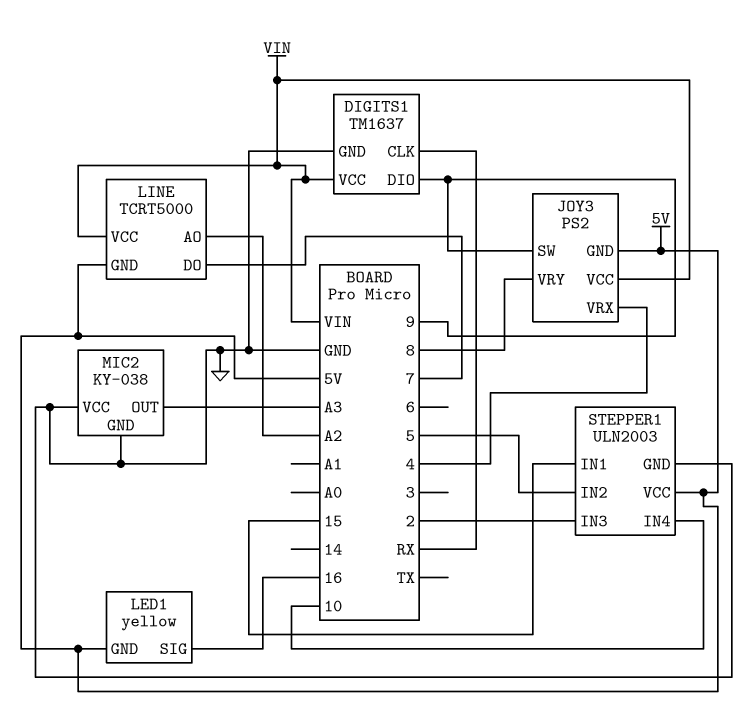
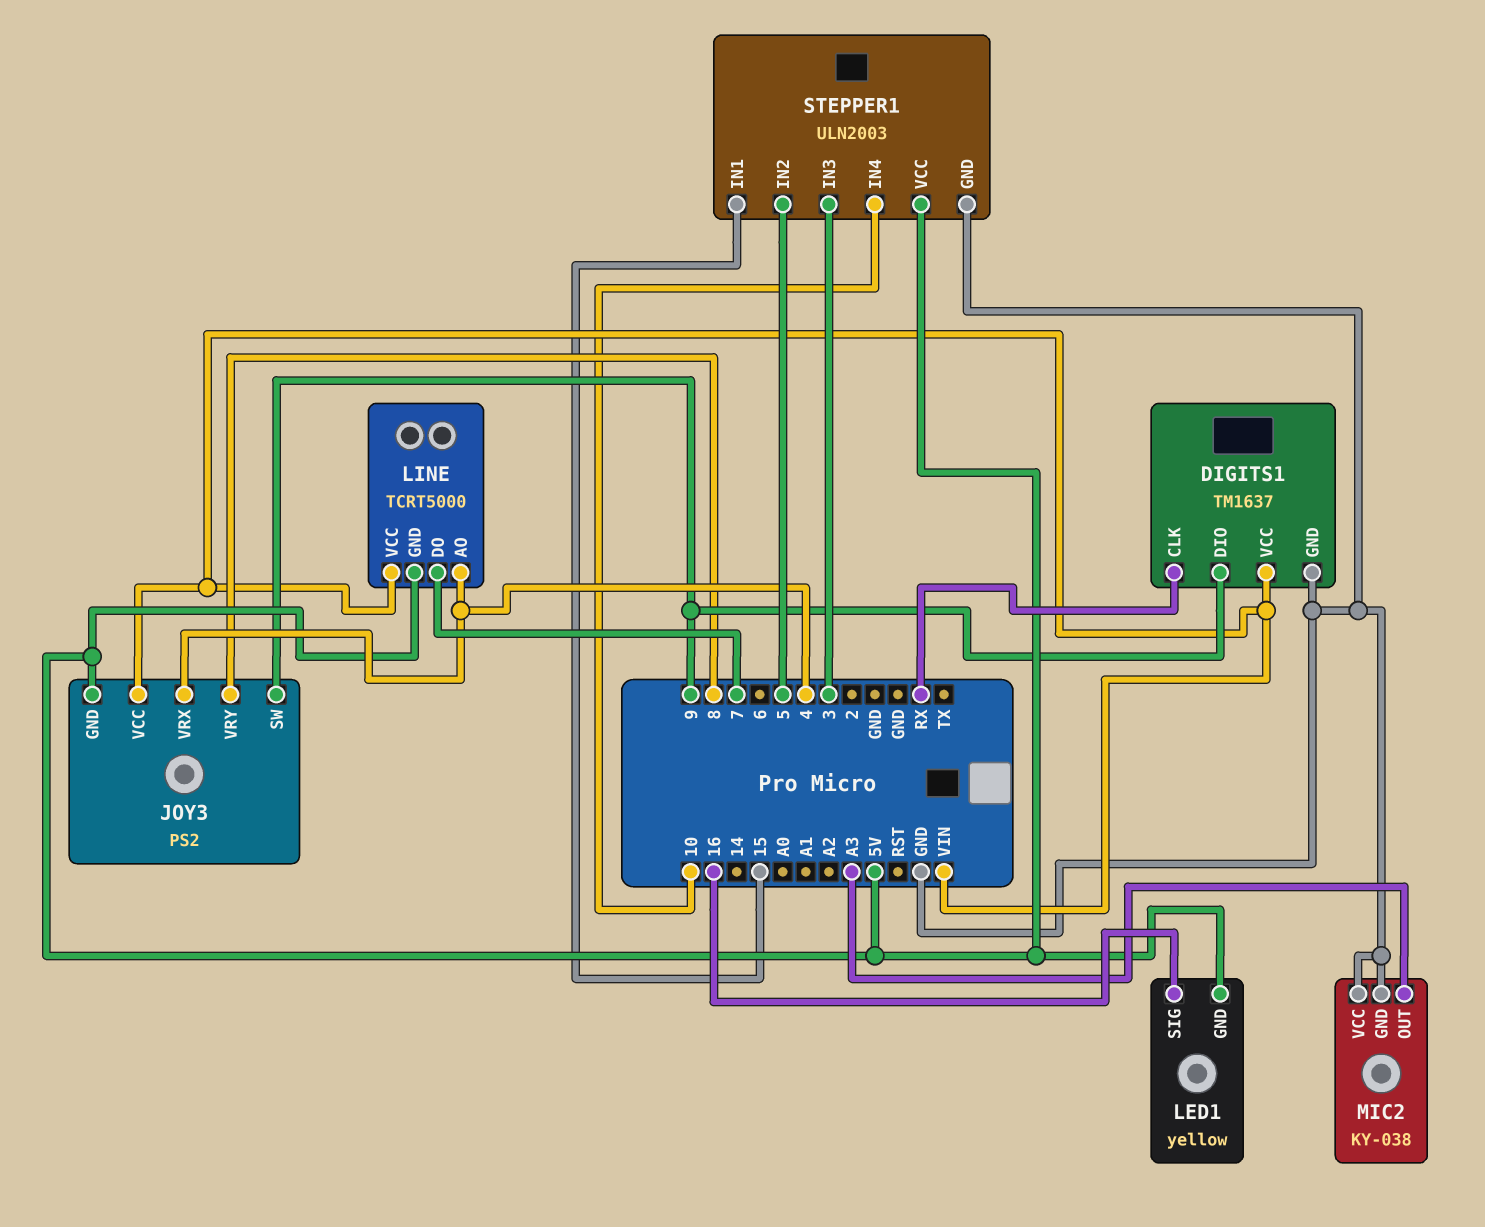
LINE pin AO: A2 -> 4
STEPPER1 pin IN3: 2 -> 3

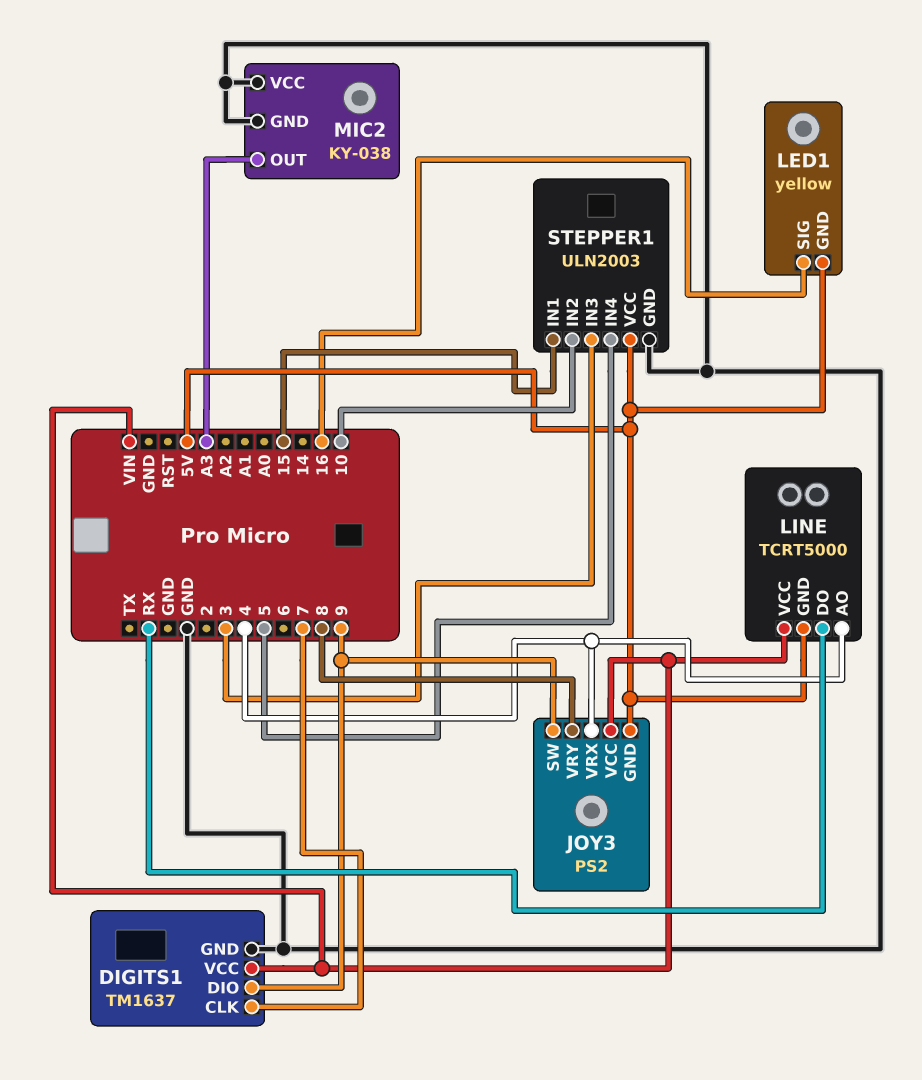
DIGITS1 pin CLK: RX -> 7
LINE pin DO: 7 -> RX
STEPPER1 pin IN2: 5 -> 10
STEPPER1 pin IN4: 10 -> 5

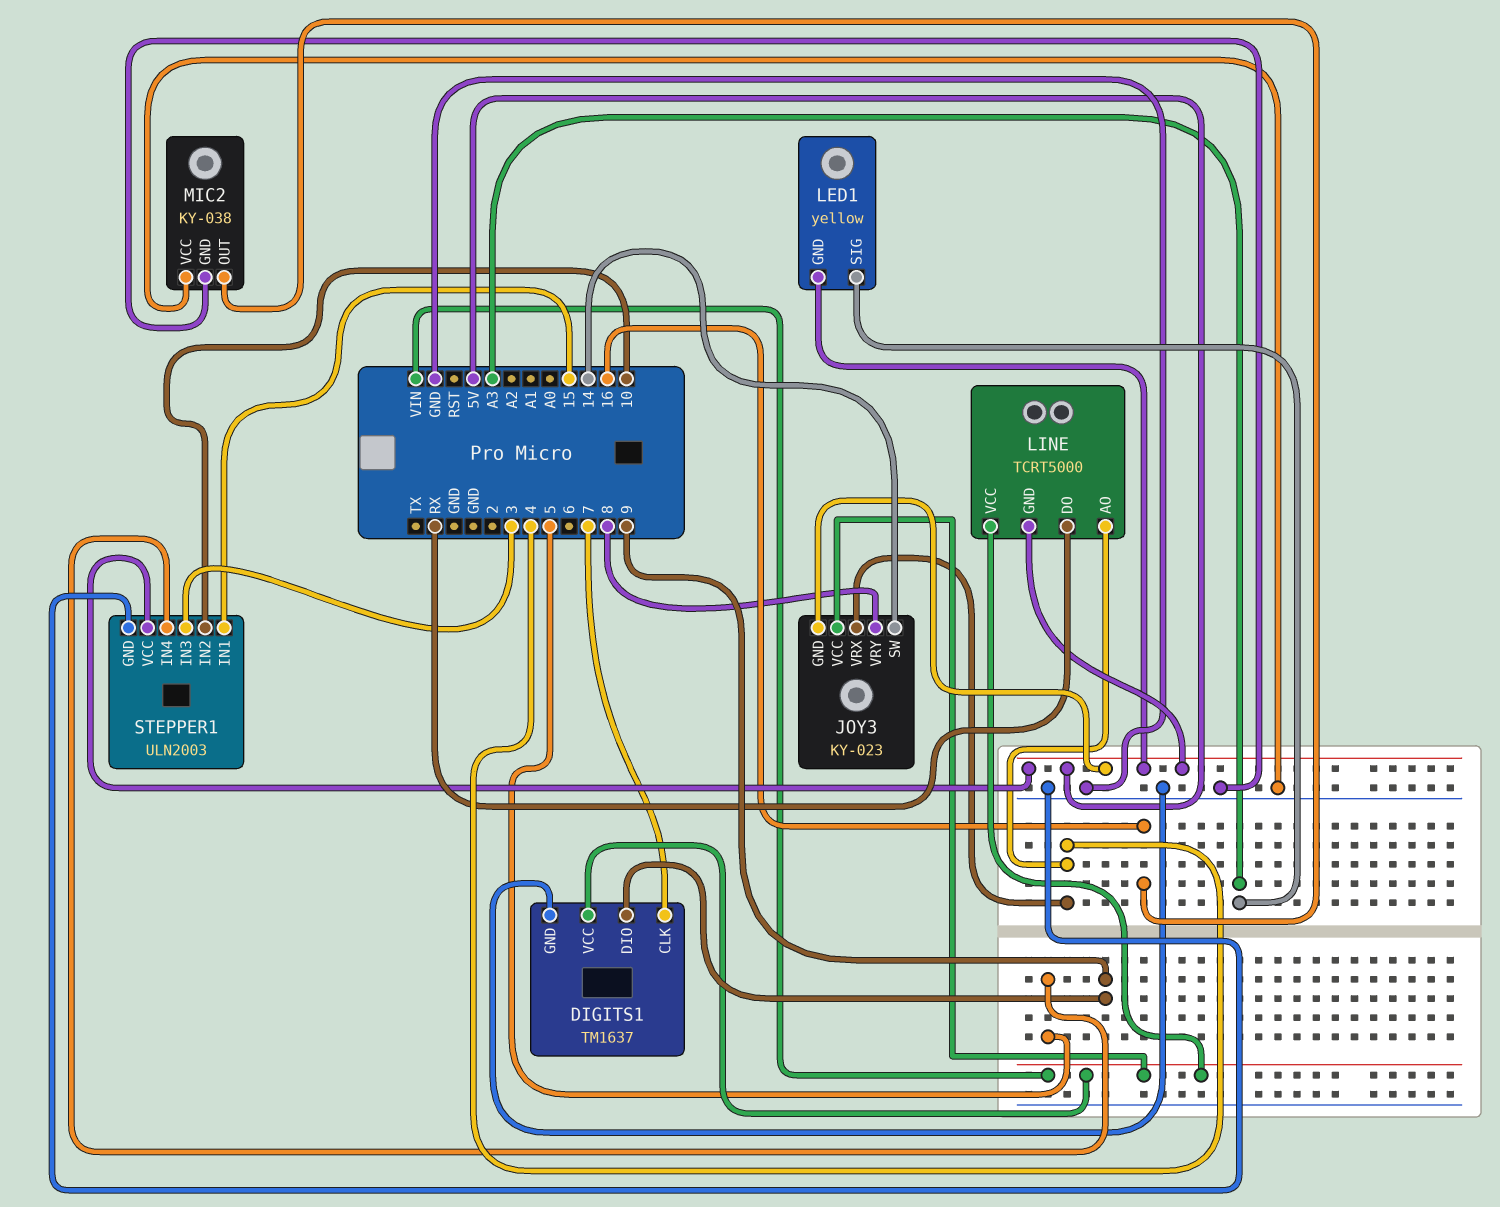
JOY3: PS2 -> KY-023
JOY3 pin SW: 9 -> 14
LED1 pin SIG: 16 -> A3
MIC2 pin OUT: A3 -> 16

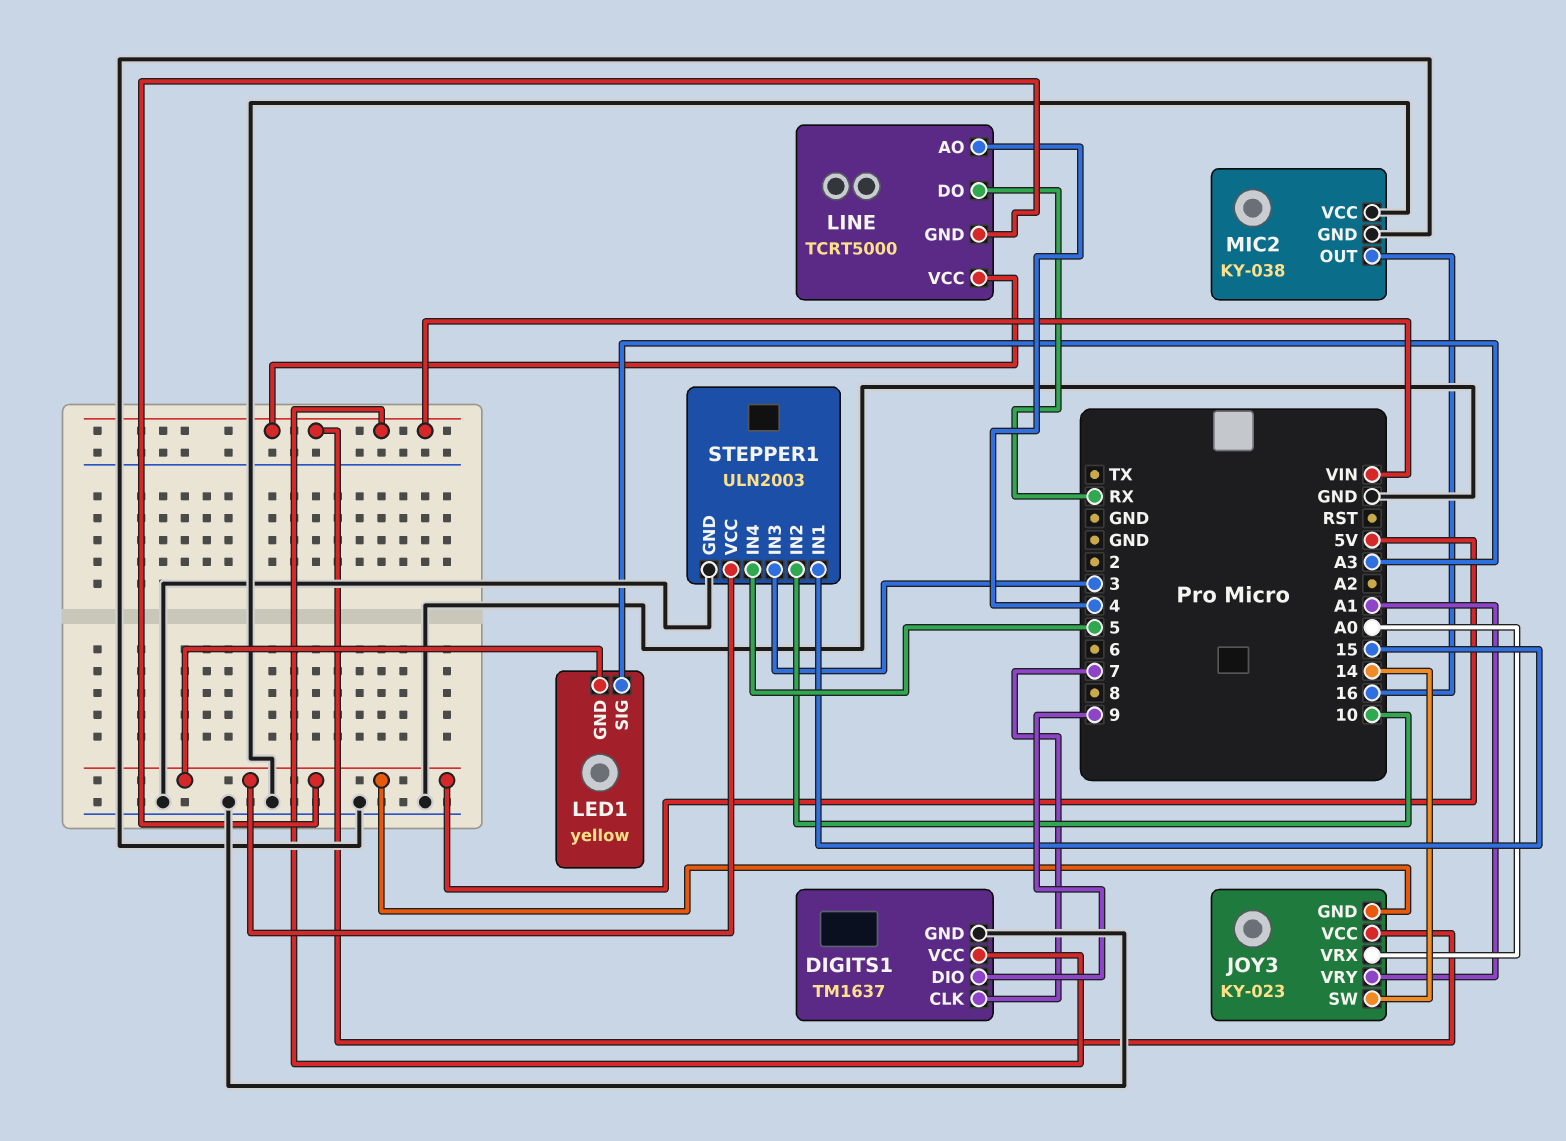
JOY3 pin VRX: 4 -> A0
JOY3 pin VRY: 8 -> A1

